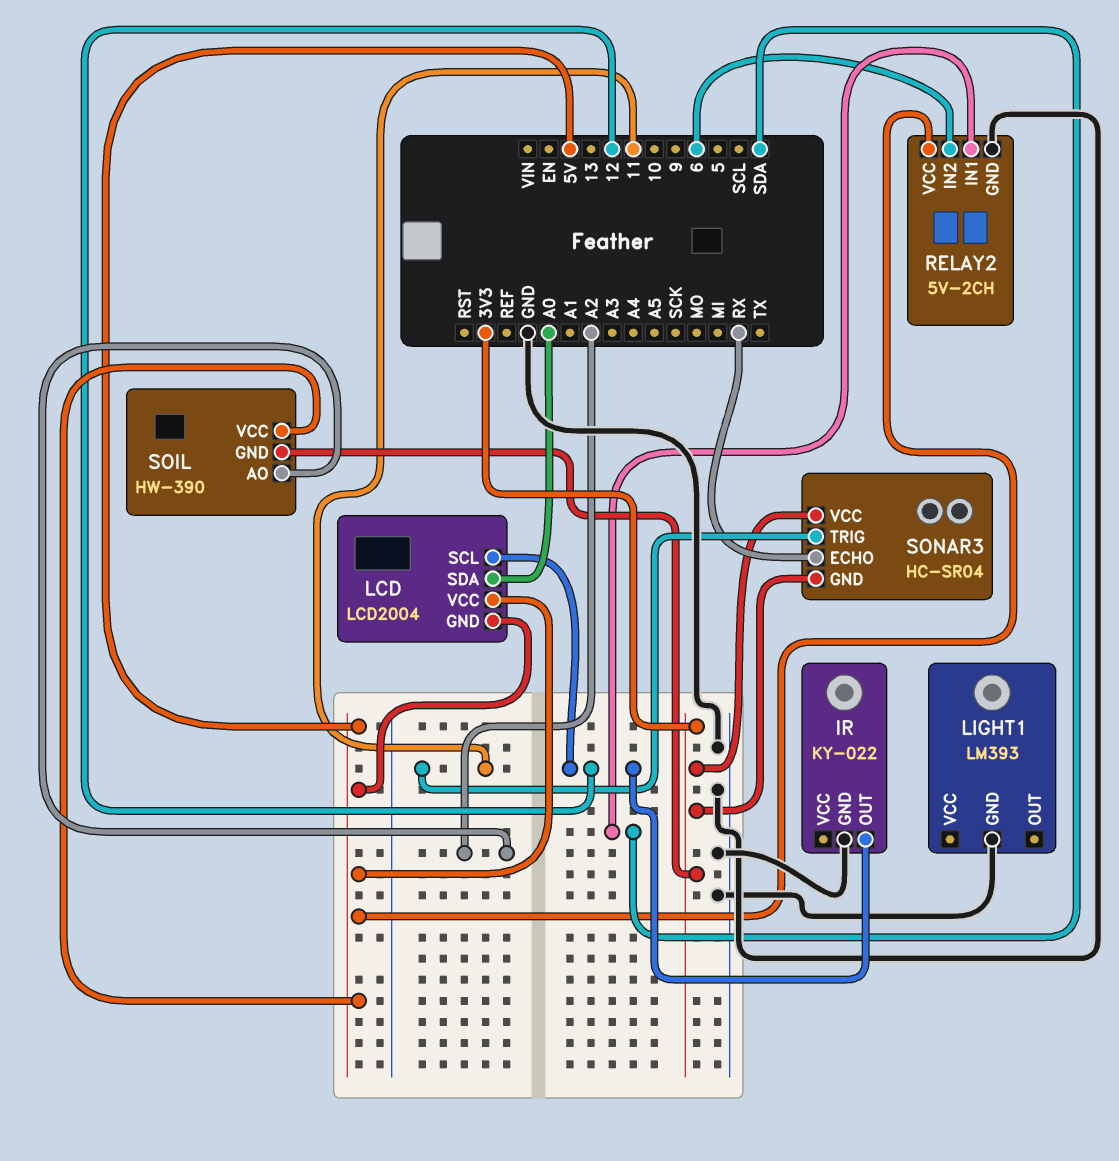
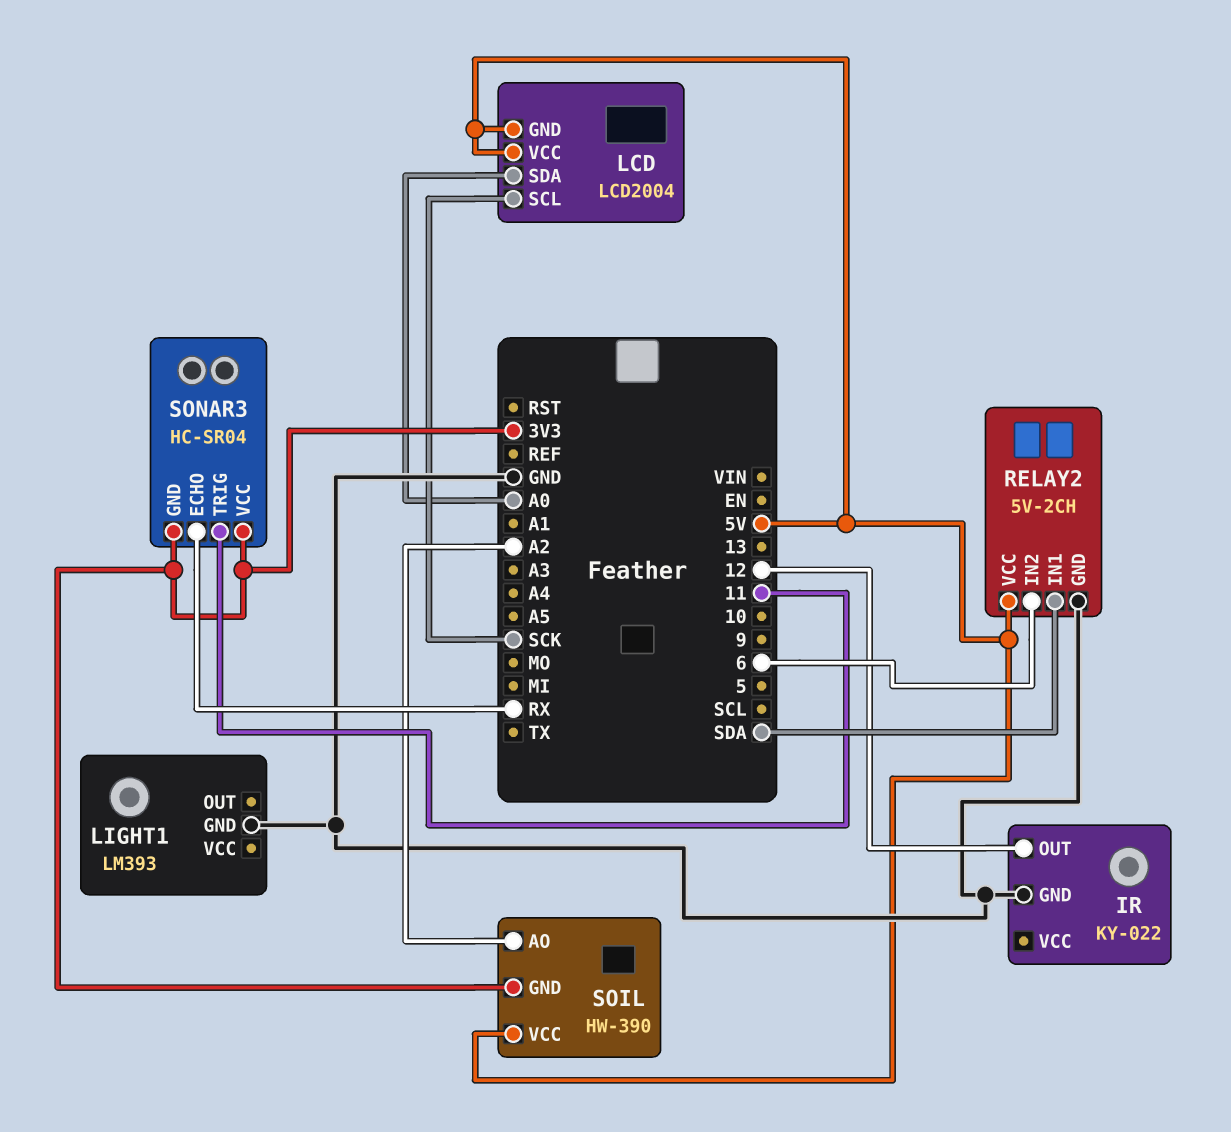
LCD pin SCL: 12 -> SCK

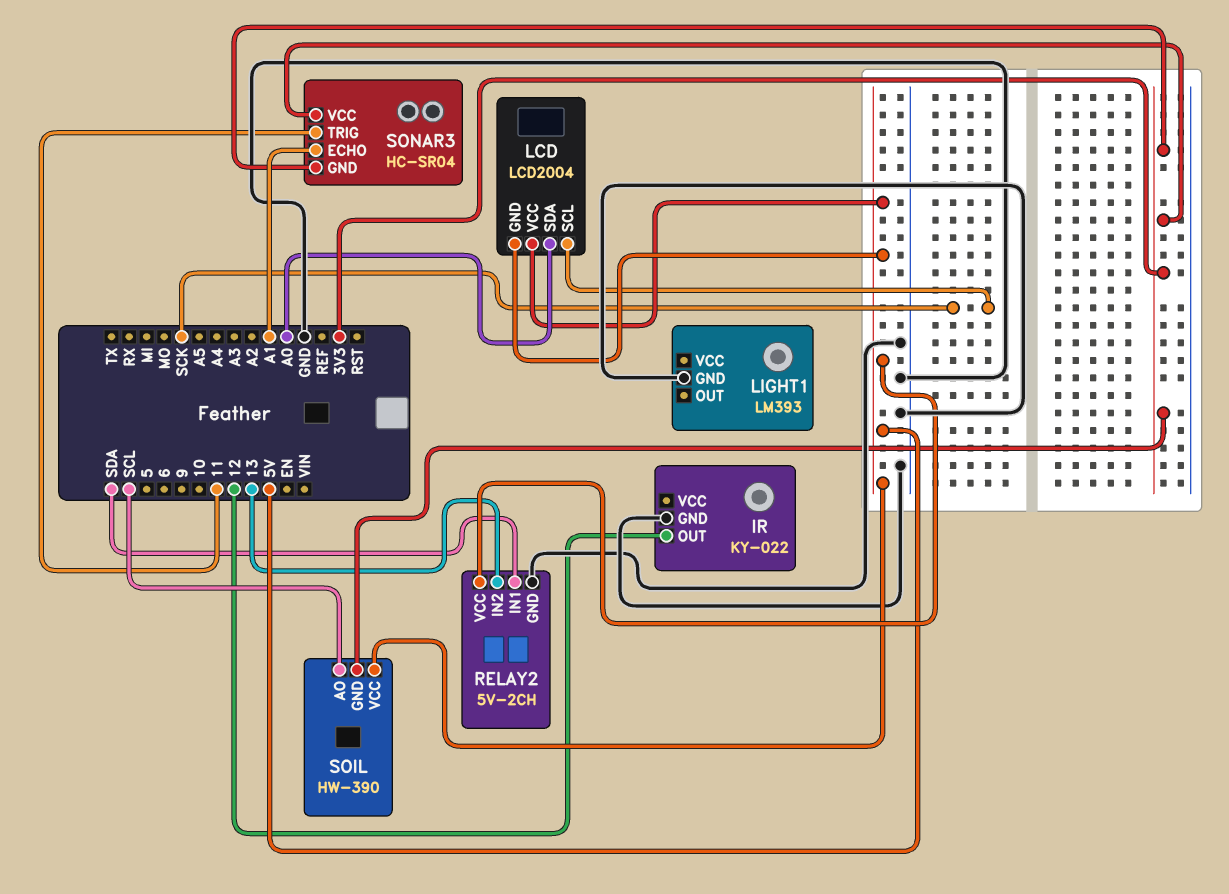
RELAY2 pin IN2: 6 -> 13
SOIL pin AO: A2 -> SCL
SONAR3 pin ECHO: RX -> A1

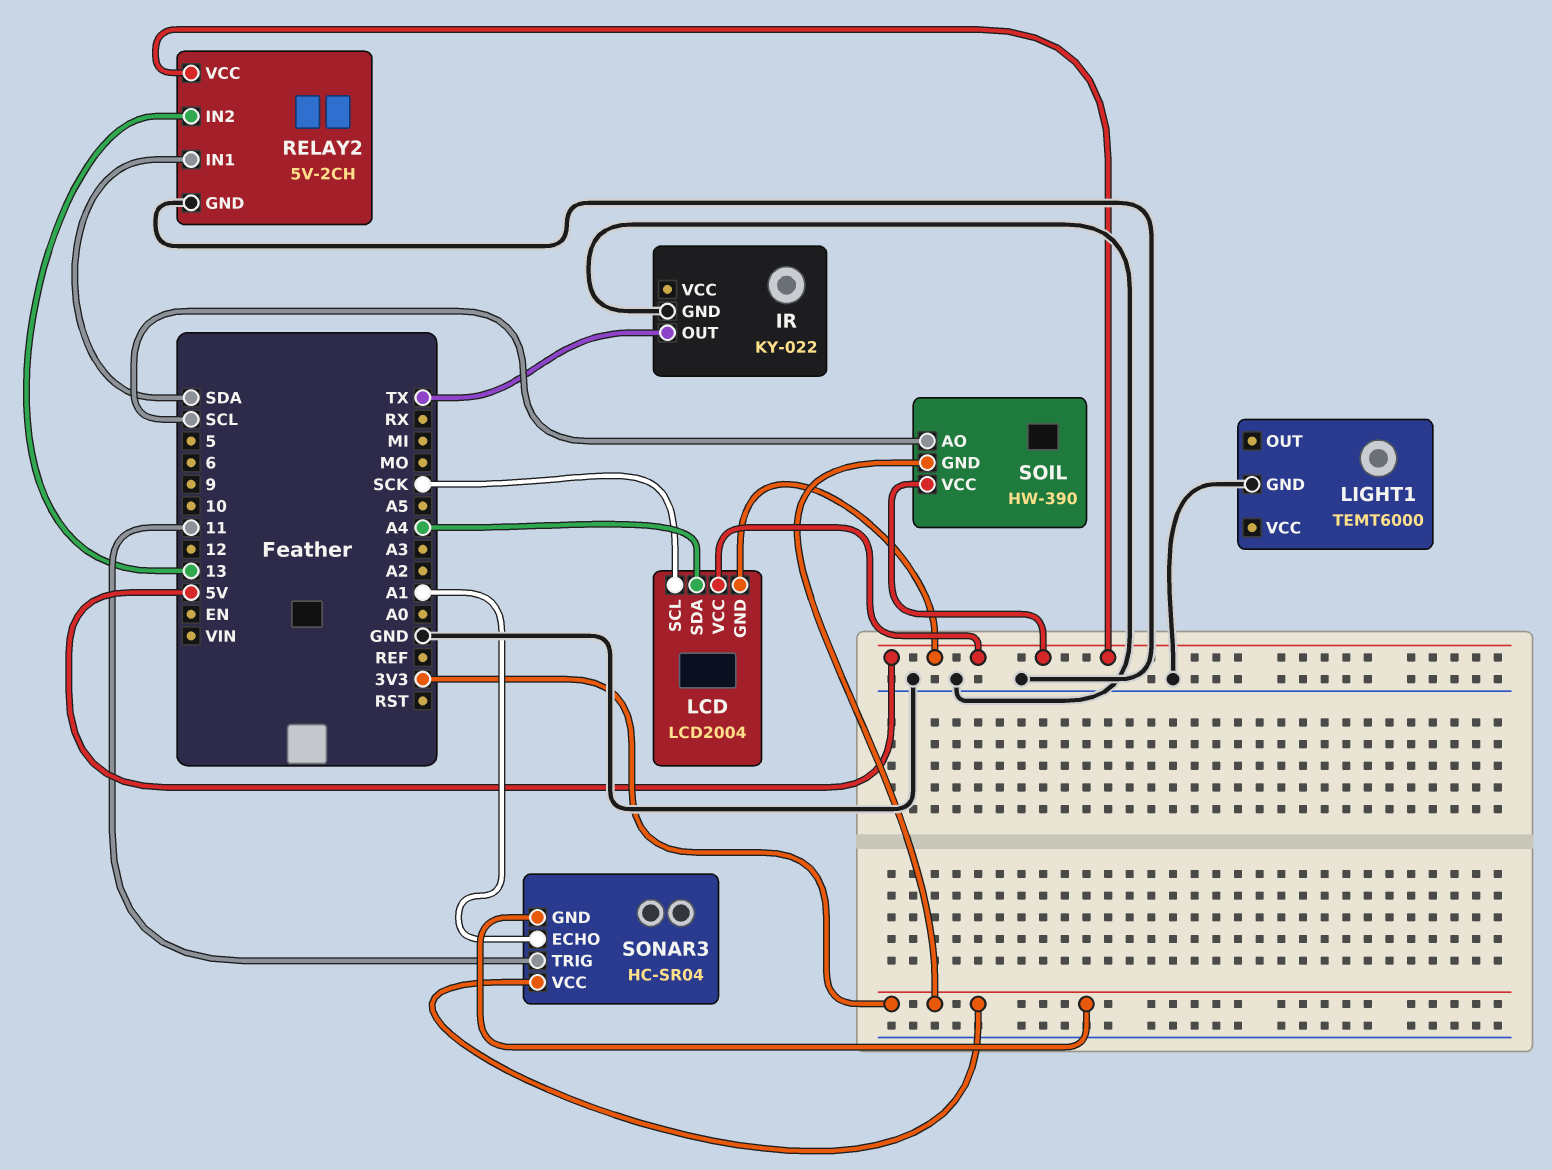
IR pin OUT: 12 -> TX
LCD pin SDA: A0 -> A4
LIGHT1: LM393 -> TEMT6000

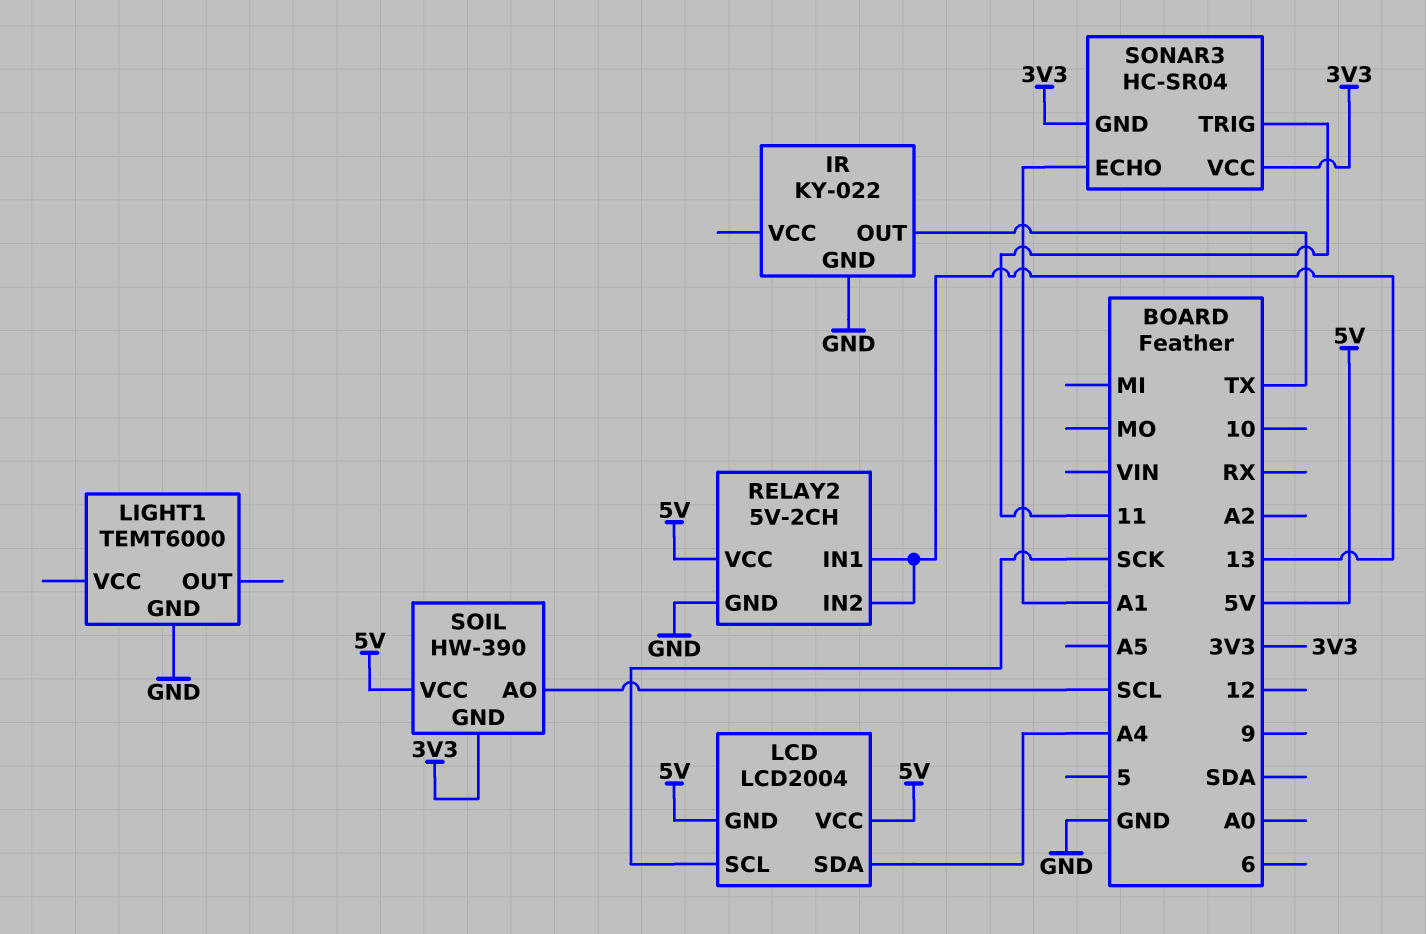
RELAY2 pin IN1: SDA -> 13

